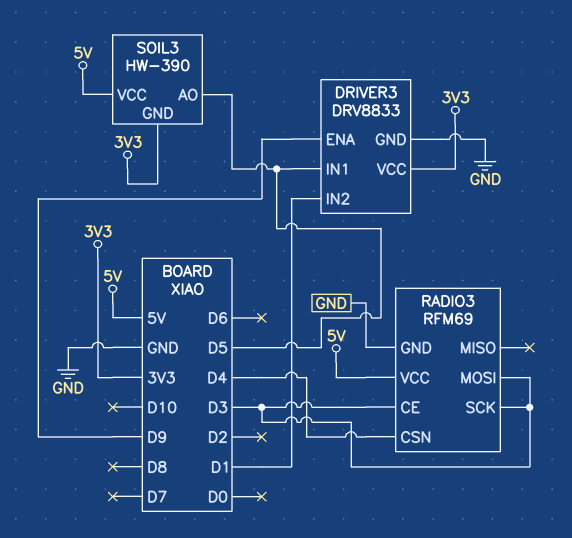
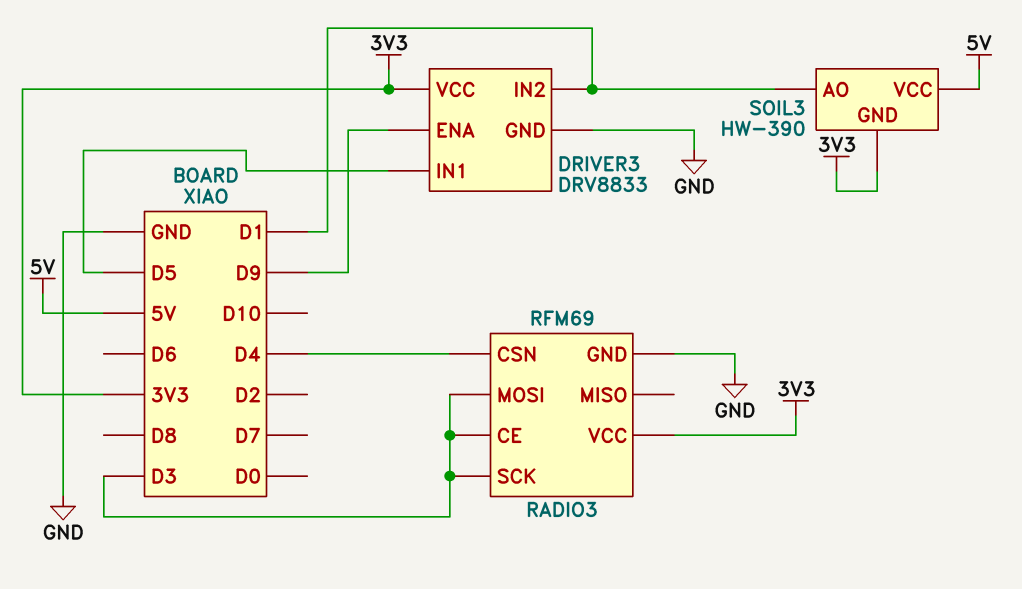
RADIO3 pin VCC: 5V -> 3V3
SOIL3 pin AO: D5 -> D1

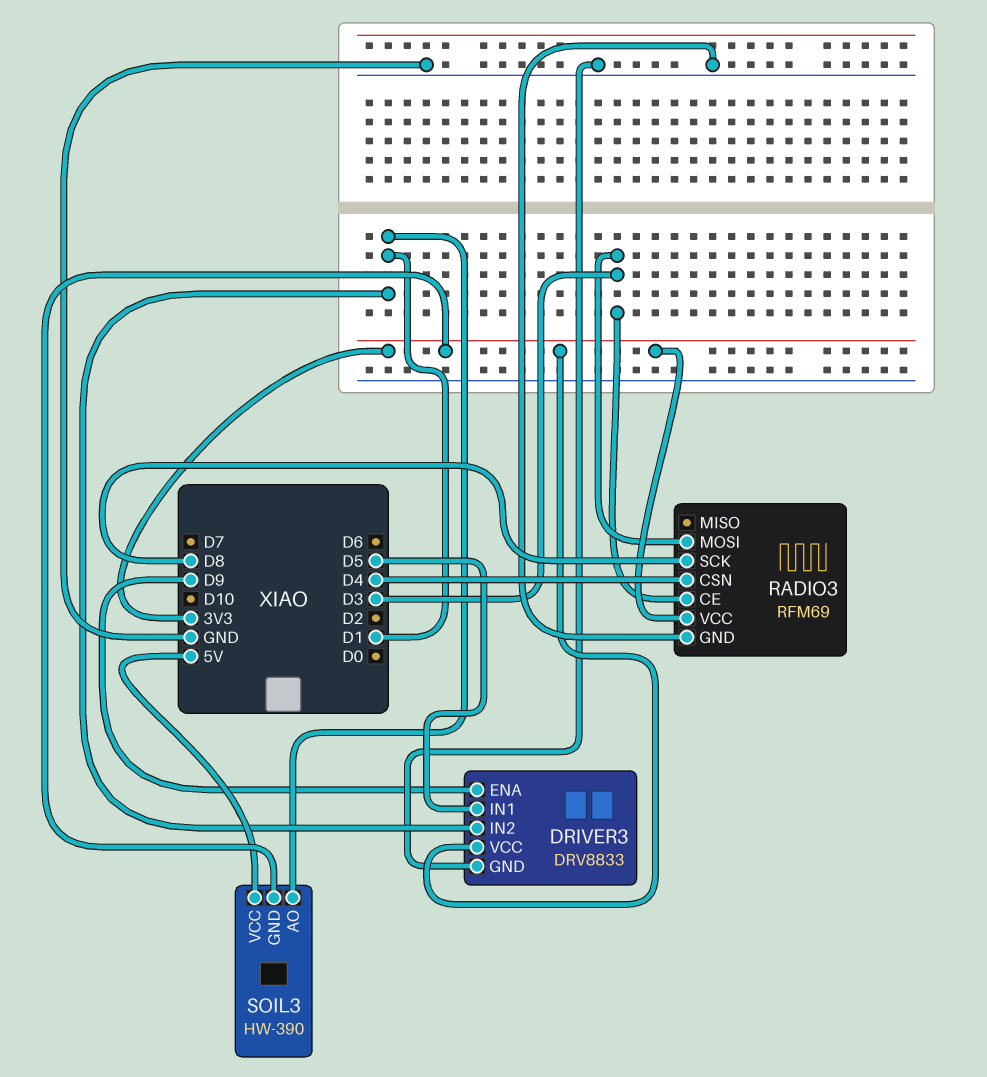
RADIO3 pin SCK: D3 -> D8

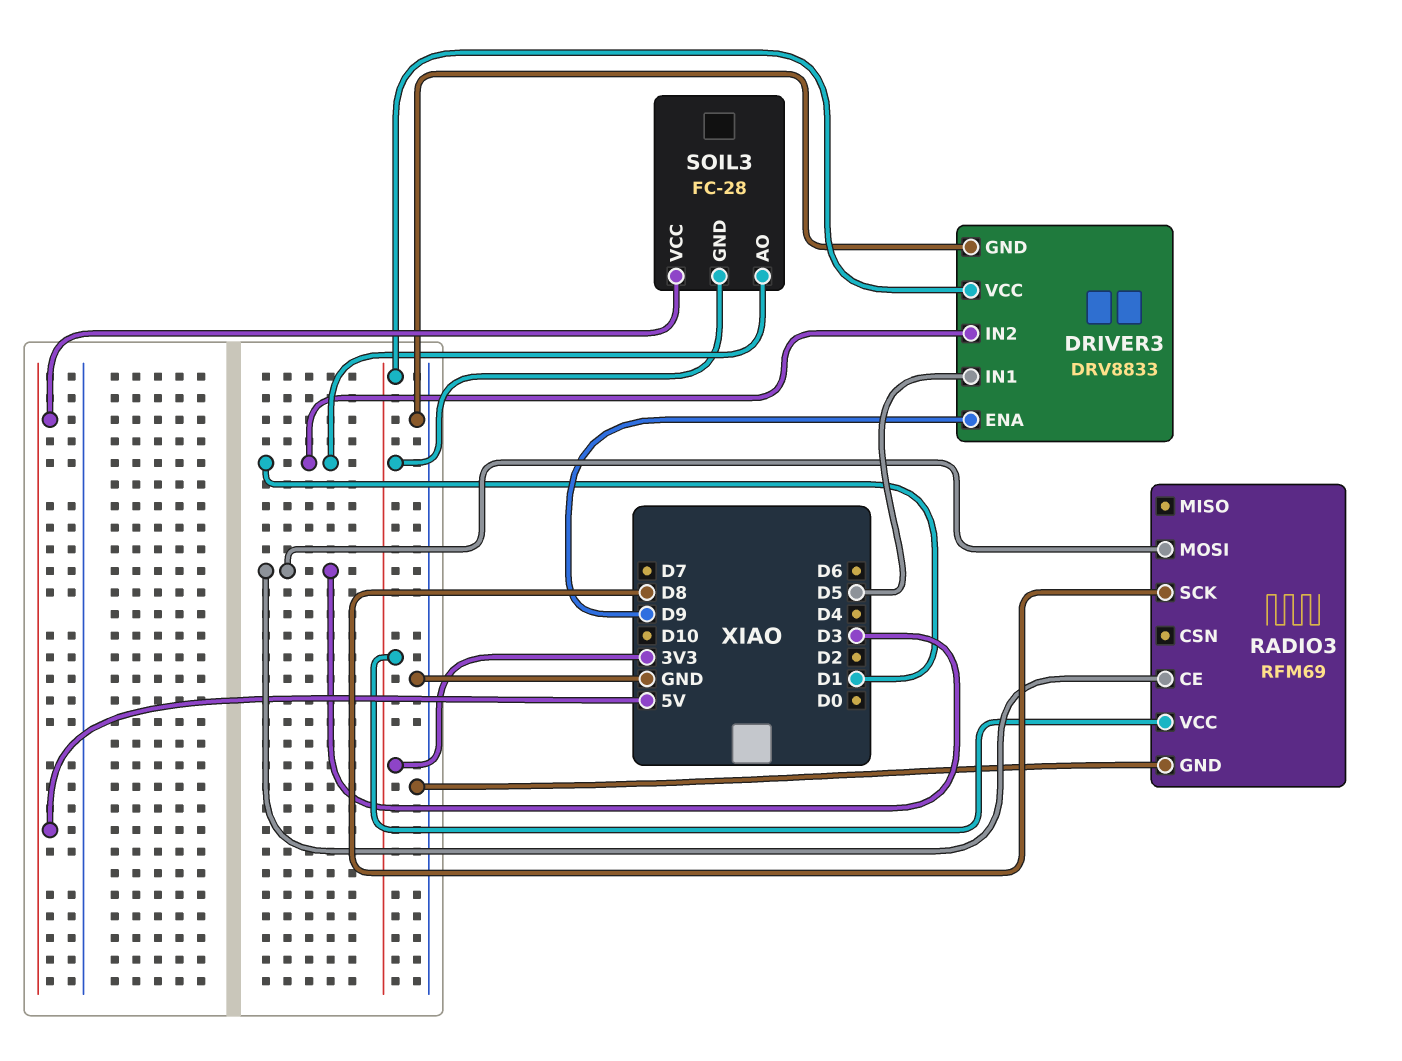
RADIO3 pin CSN: D4 -> none
SOIL3: HW-390 -> FC-28

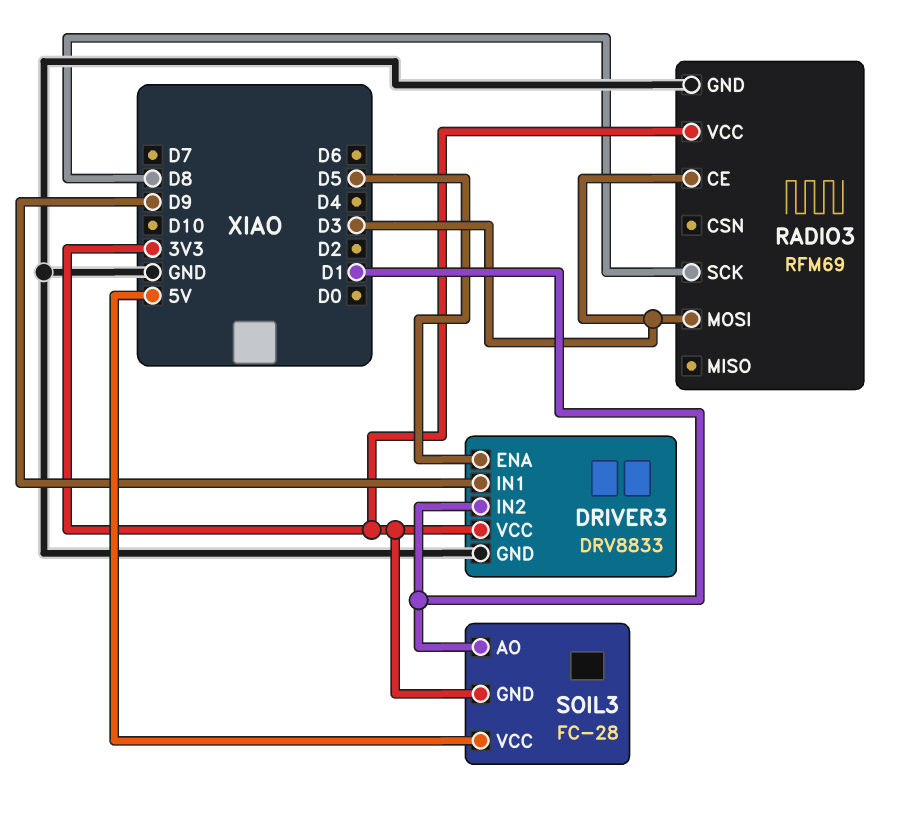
DRIVER3 pin ENA: D9 -> D5
DRIVER3 pin IN1: D5 -> D9

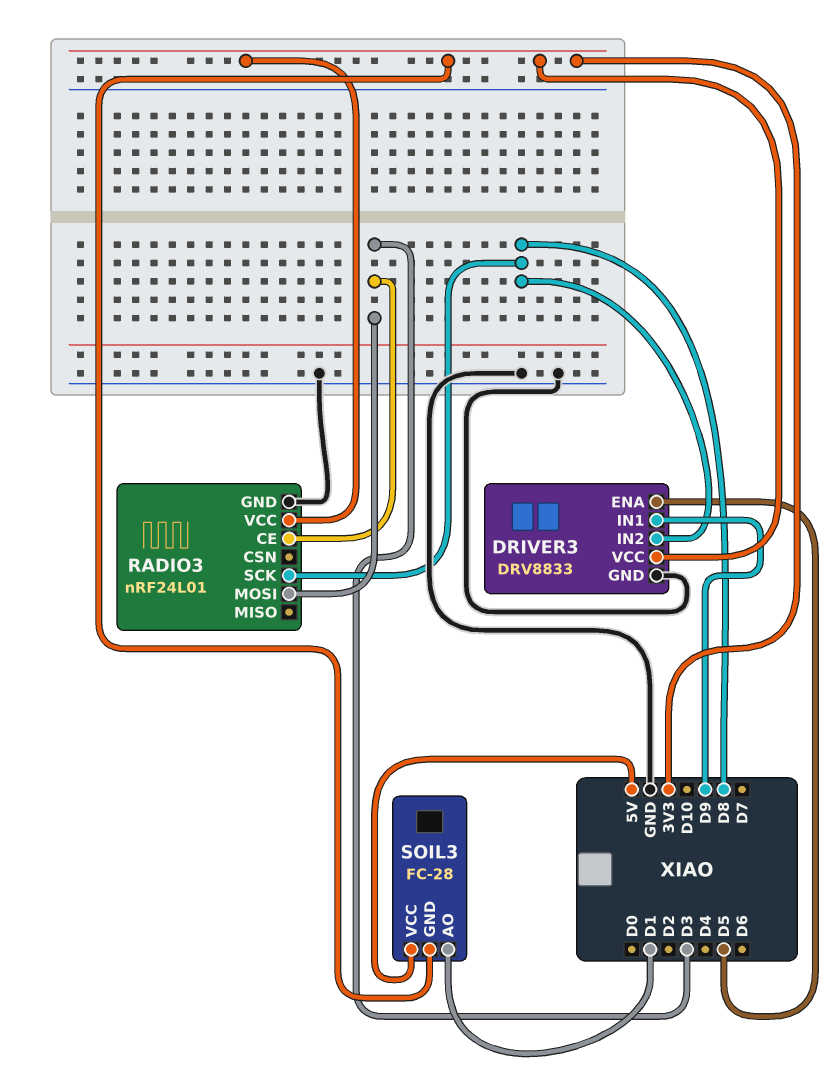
DRIVER3 pin IN2: D1 -> D8
RADIO3: RFM69 -> nRF24L01

